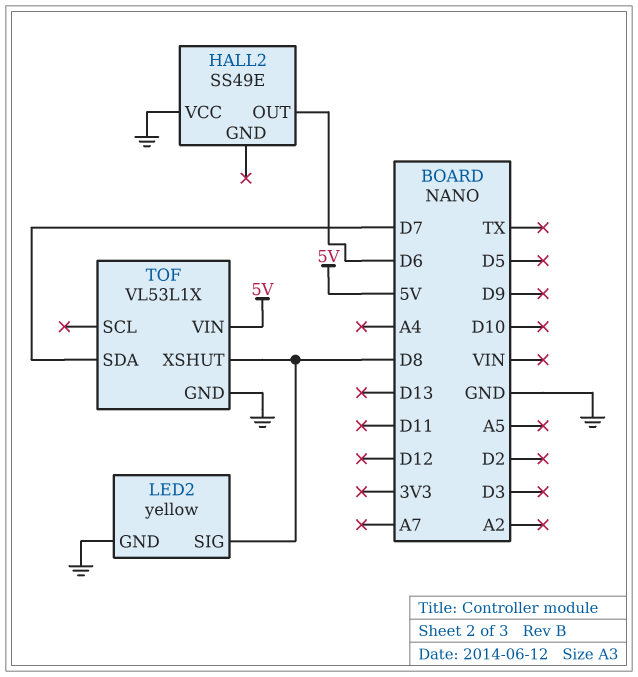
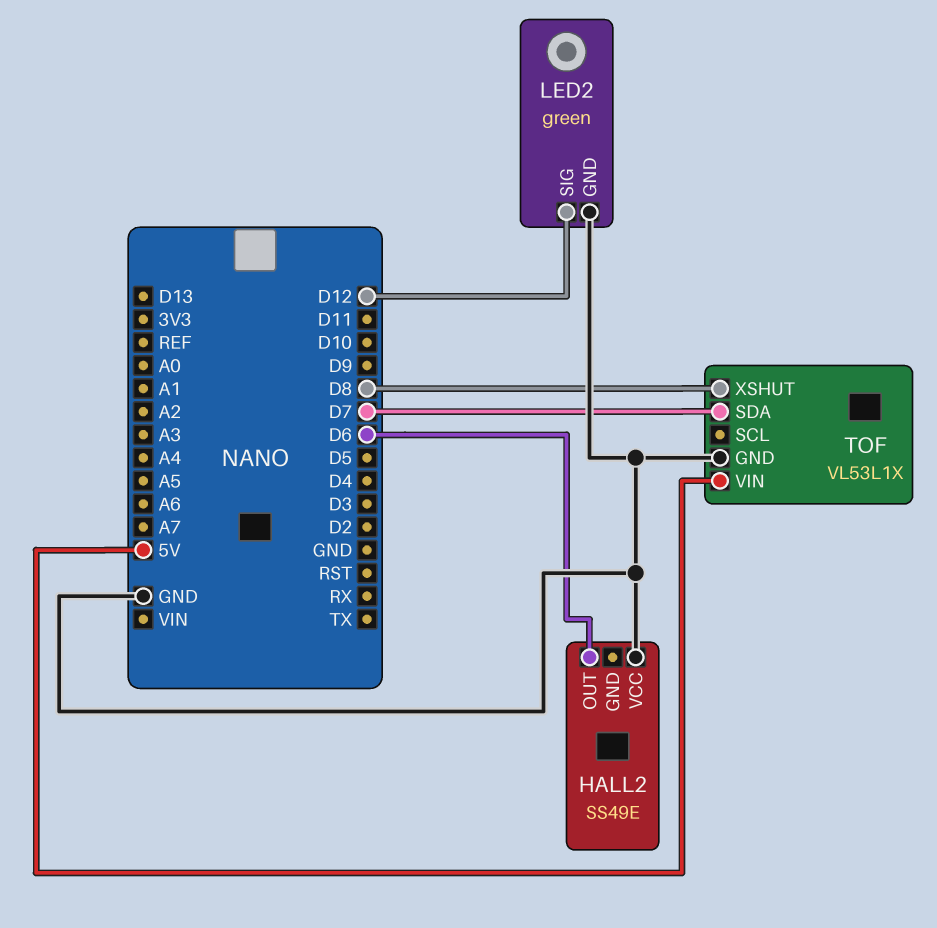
LED2: yellow -> green
LED2 pin SIG: D8 -> D12

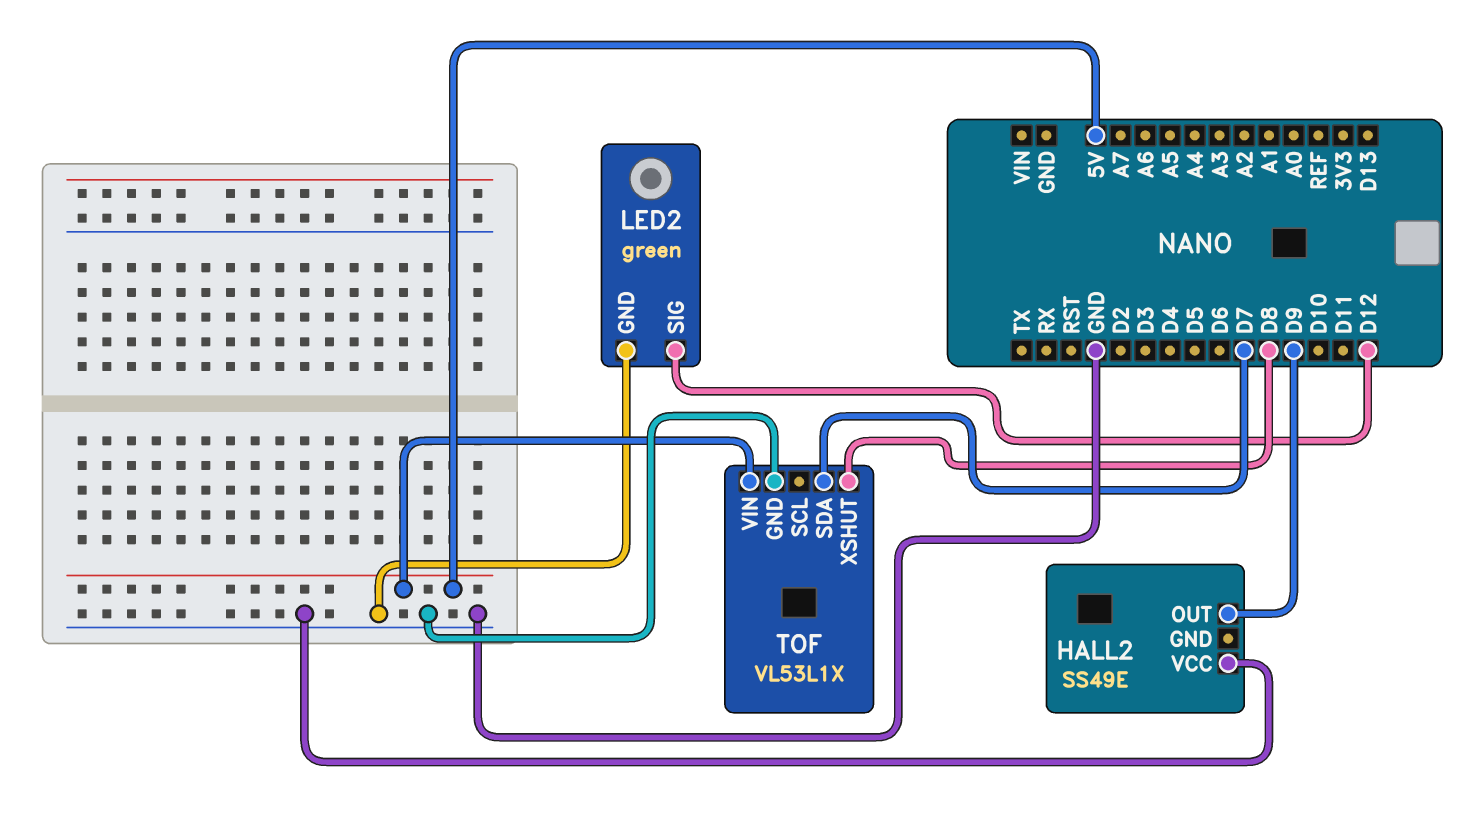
HALL2 pin OUT: D6 -> D9

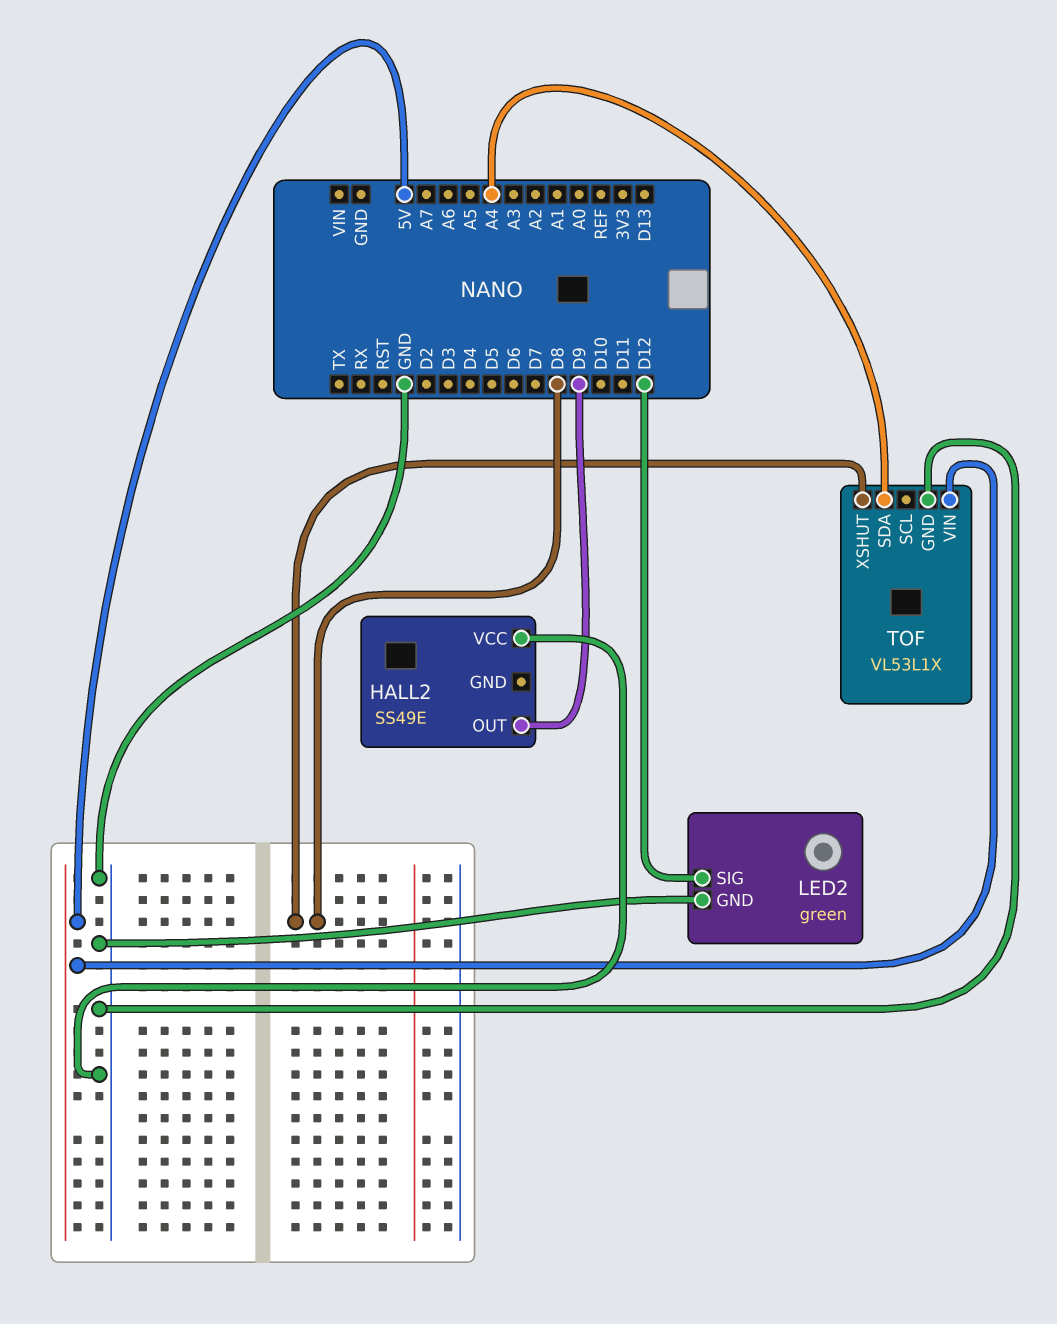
TOF pin SDA: D7 -> A4

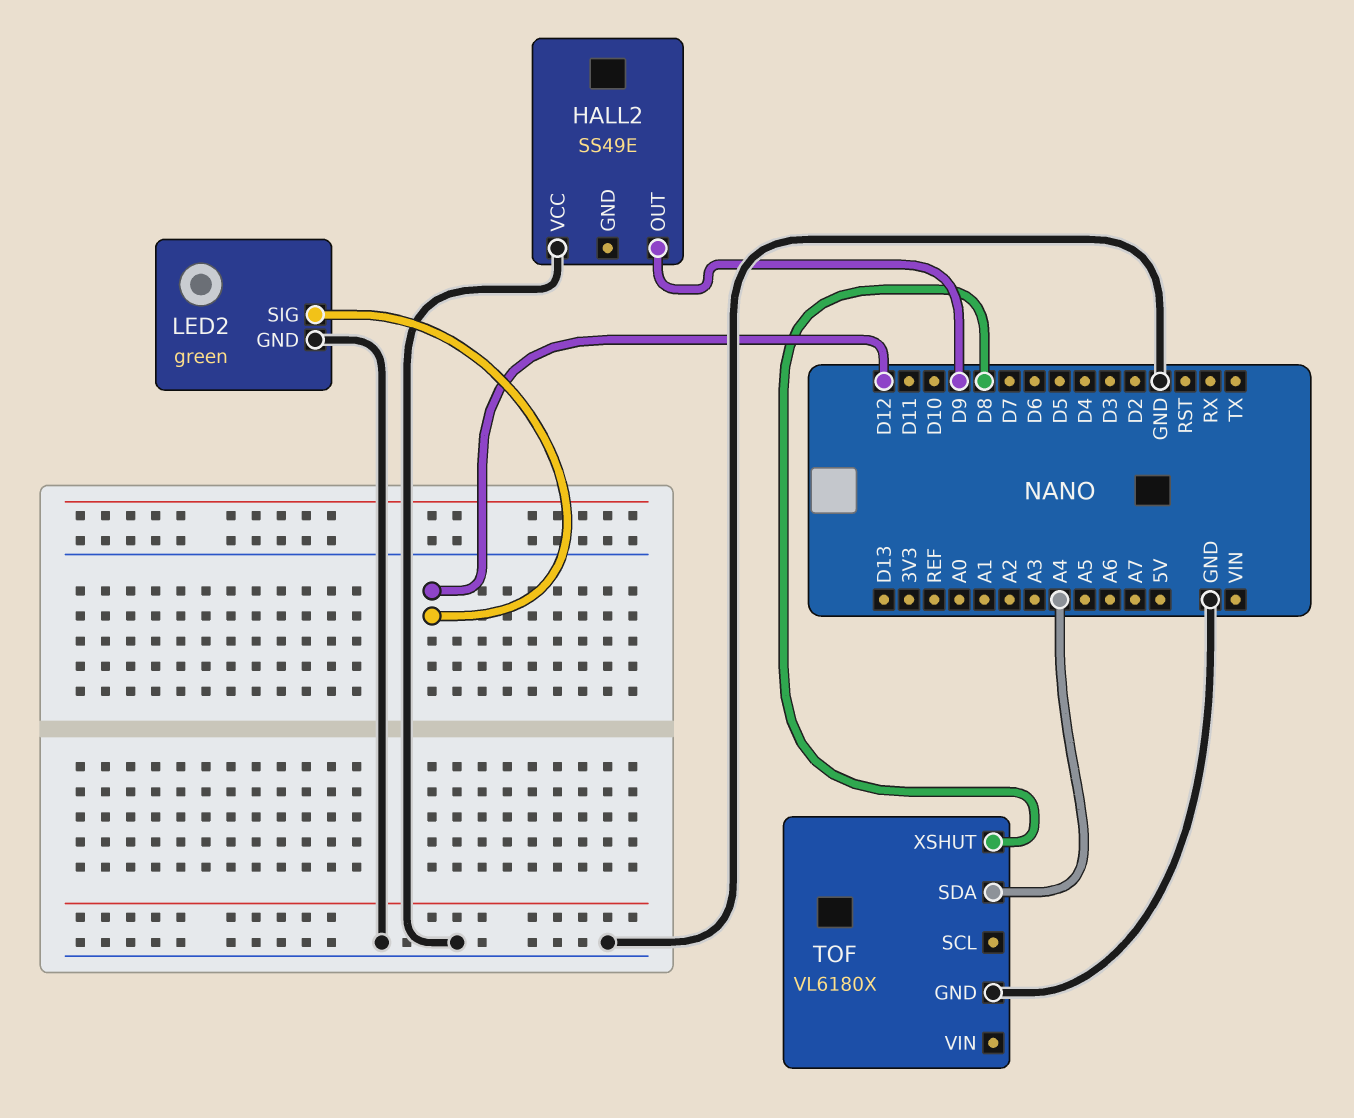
TOF: VL53L1X -> VL6180X
TOF pin VIN: 5V -> none

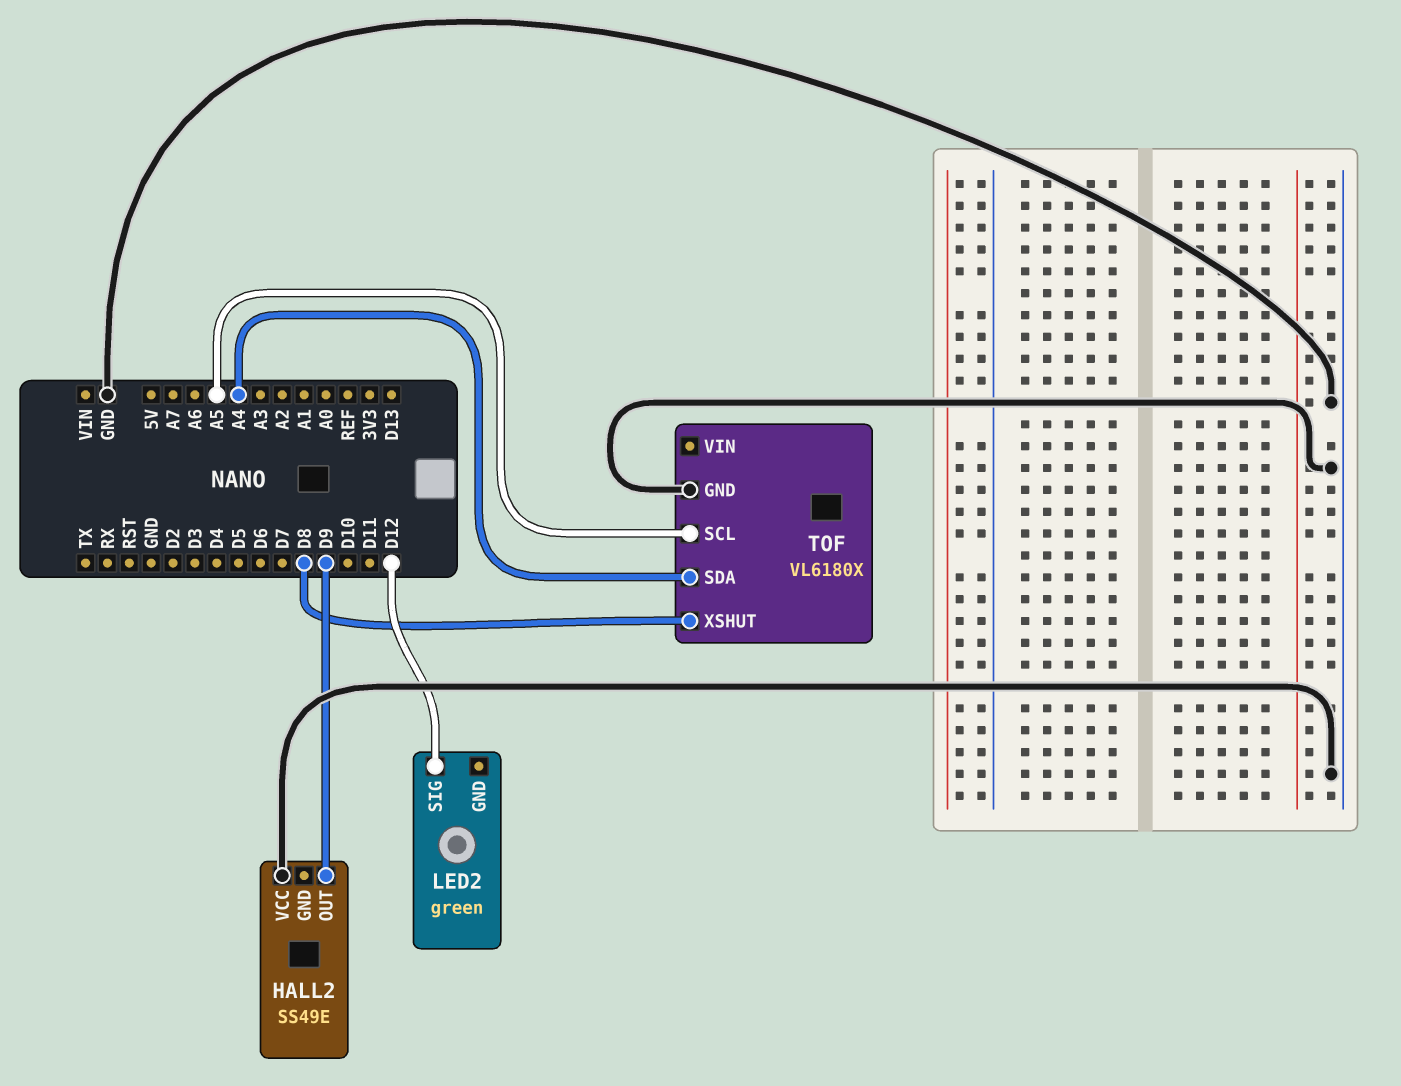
LED2 pin GND: GND -> none
TOF pin SCL: none -> A5

